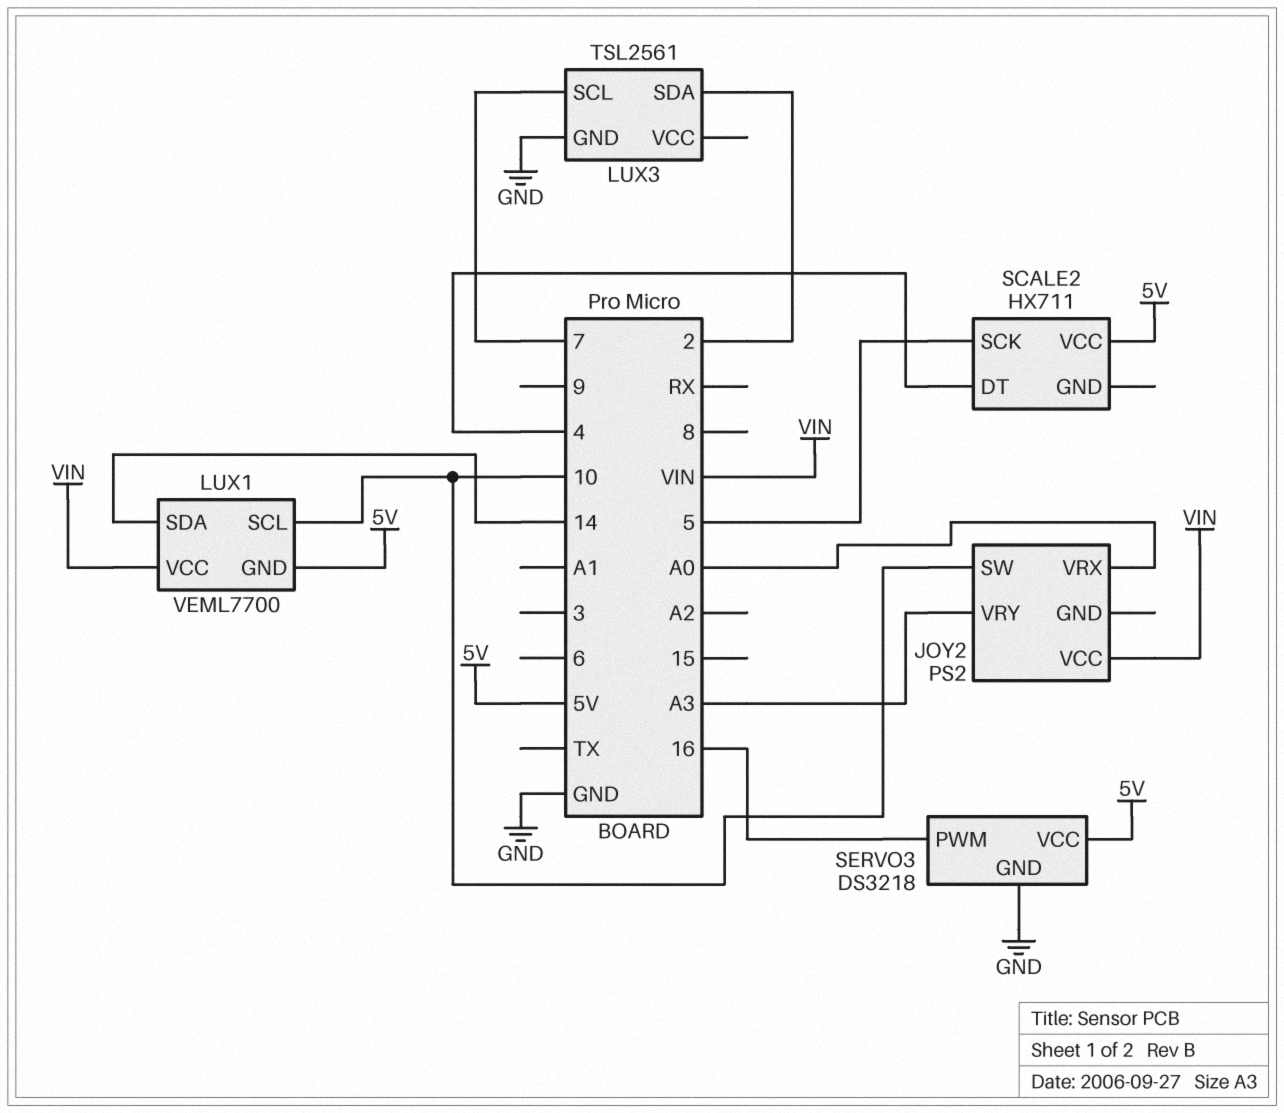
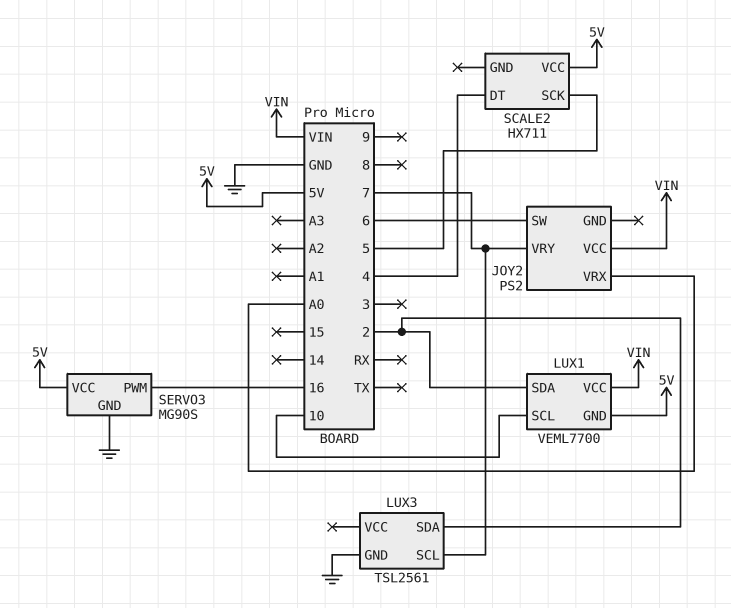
JOY2 pin SW: 10 -> 6
JOY2 pin VRY: A3 -> 7
LUX1 pin SDA: 14 -> 2
SERVO3: DS3218 -> MG90S

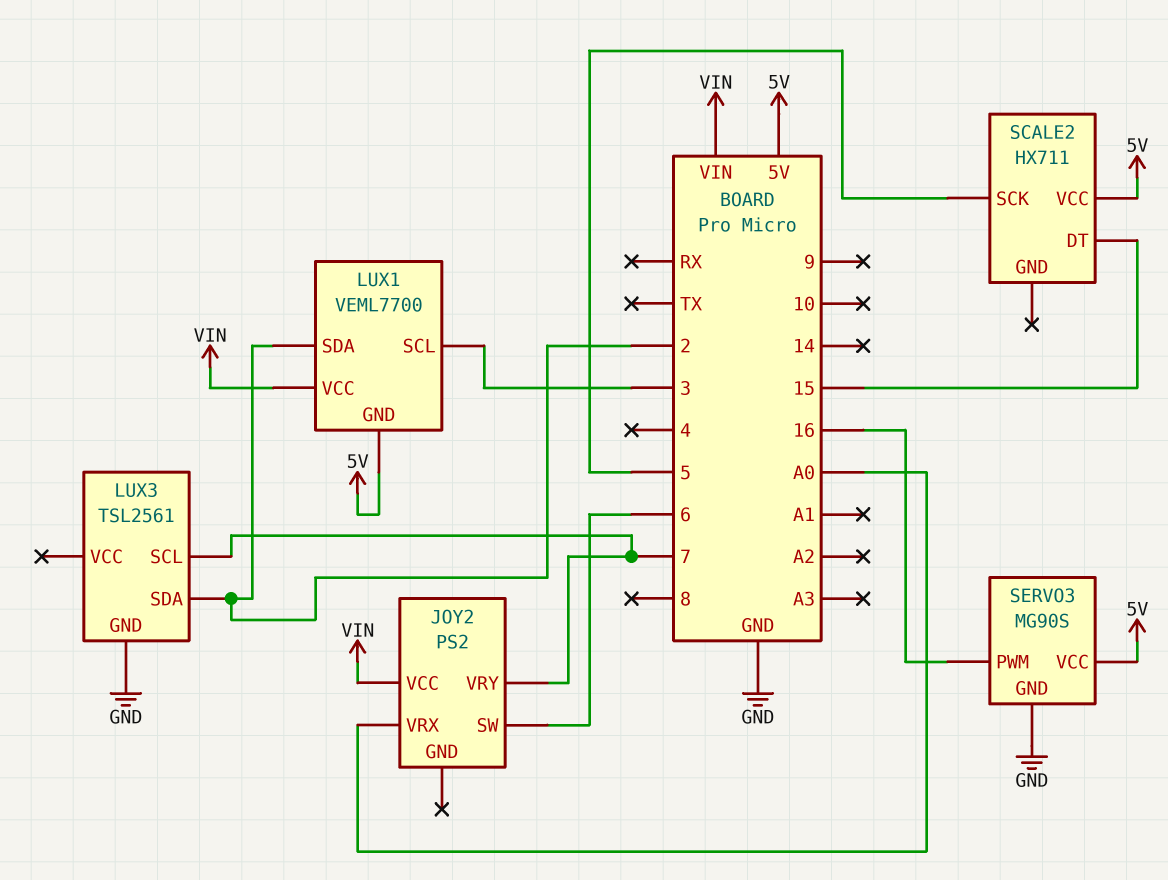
LUX1 pin SCL: 10 -> 3
SCALE2 pin DT: 4 -> 15

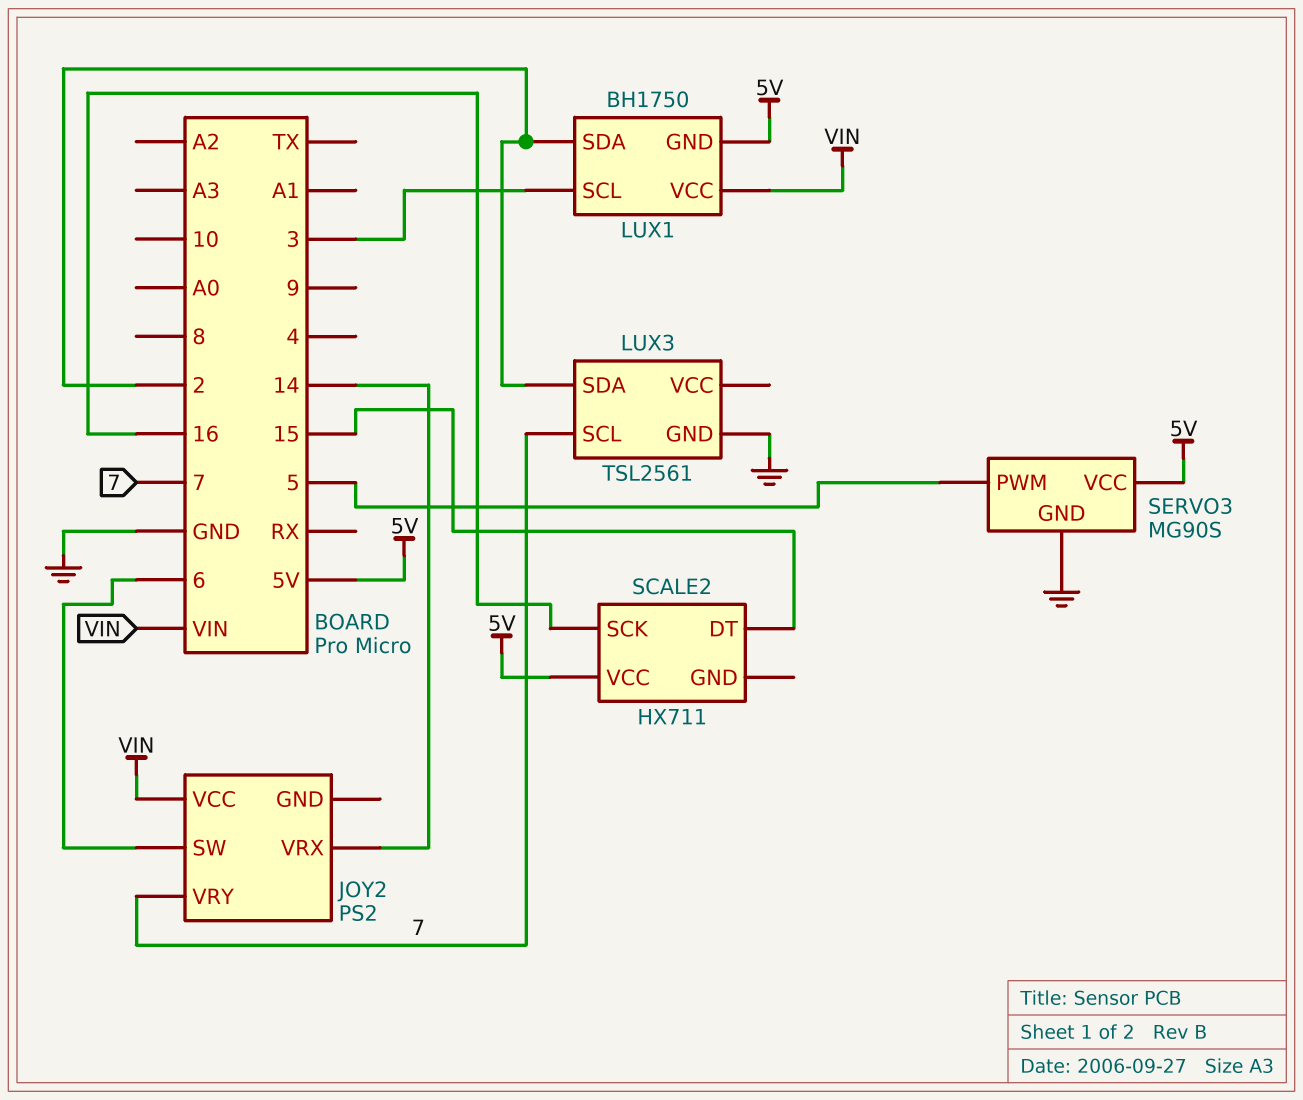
JOY2 pin VRX: A0 -> 14
LUX1: VEML7700 -> BH1750
SCALE2 pin SCK: 5 -> 16
SERVO3 pin PWM: 16 -> 5

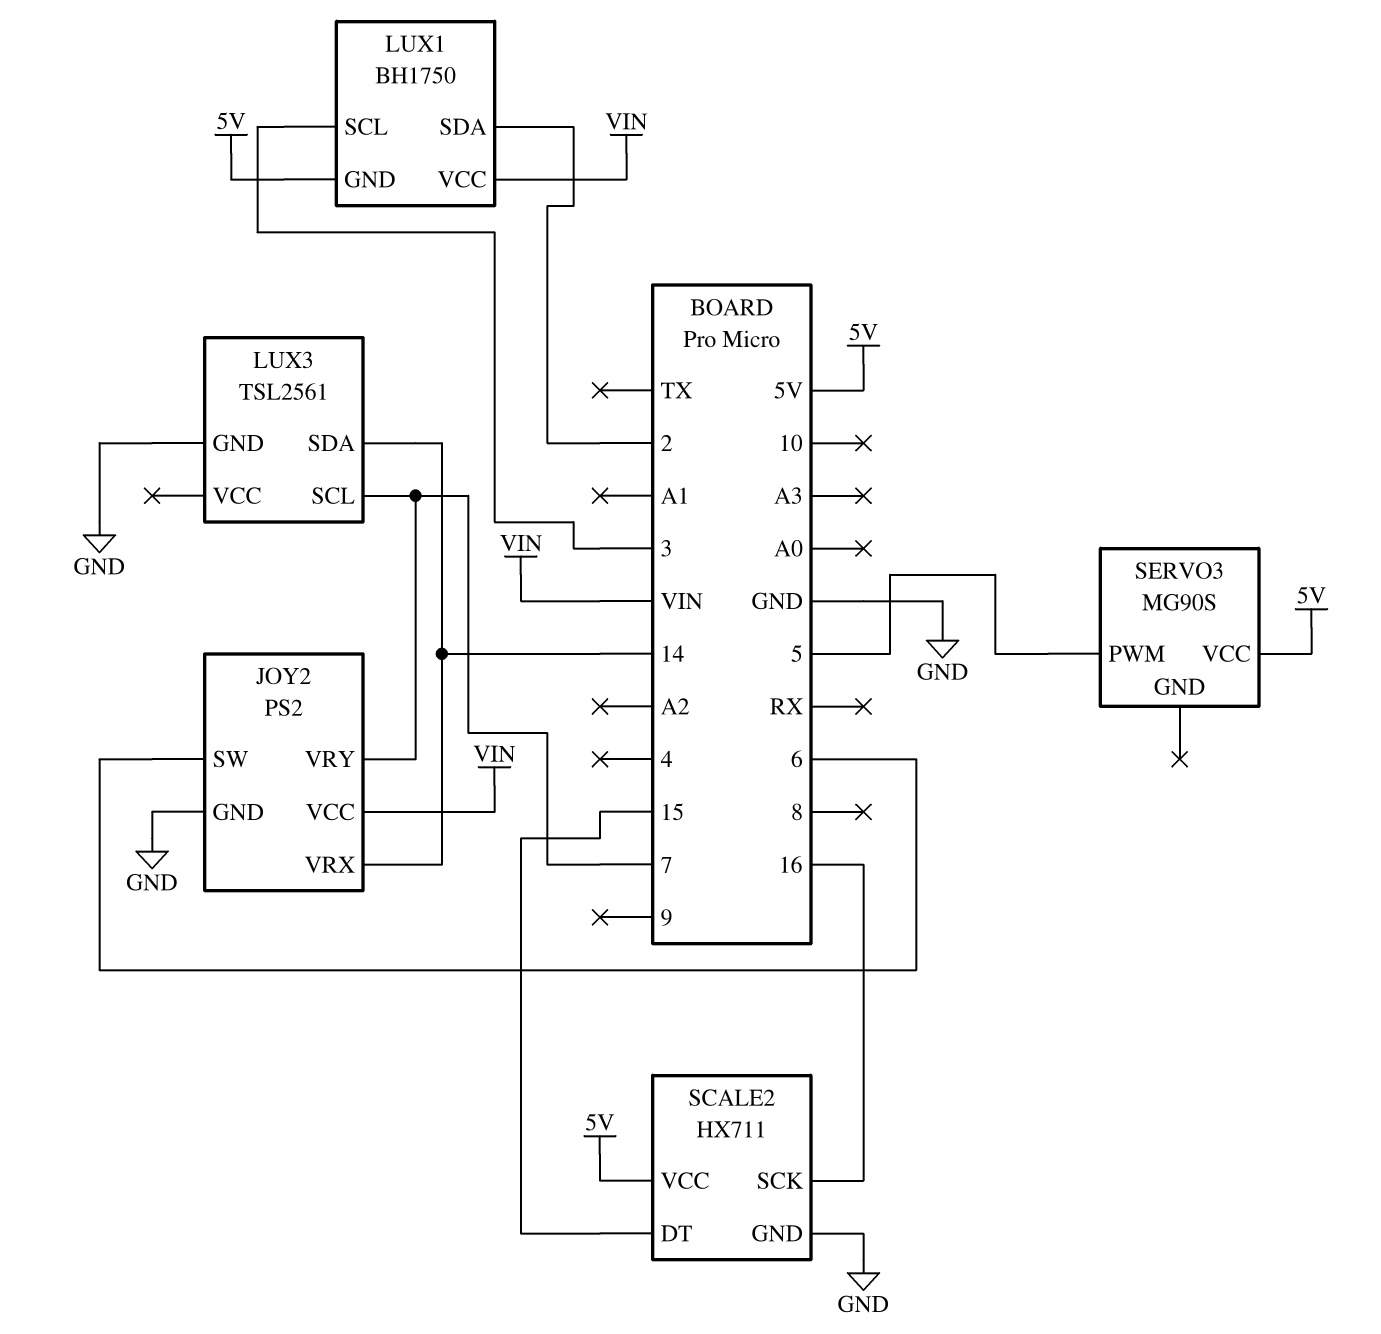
JOY2 pin GND: none -> GND
LUX3 pin SDA: 2 -> 14
SCALE2 pin GND: none -> GND
SERVO3 pin GND: GND -> none

